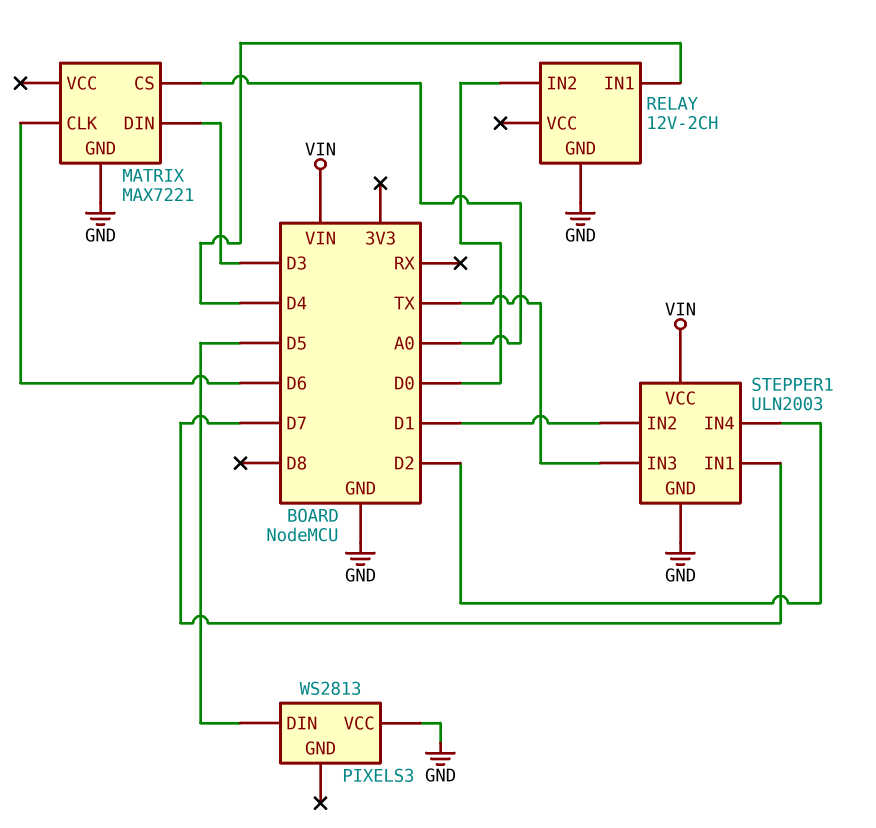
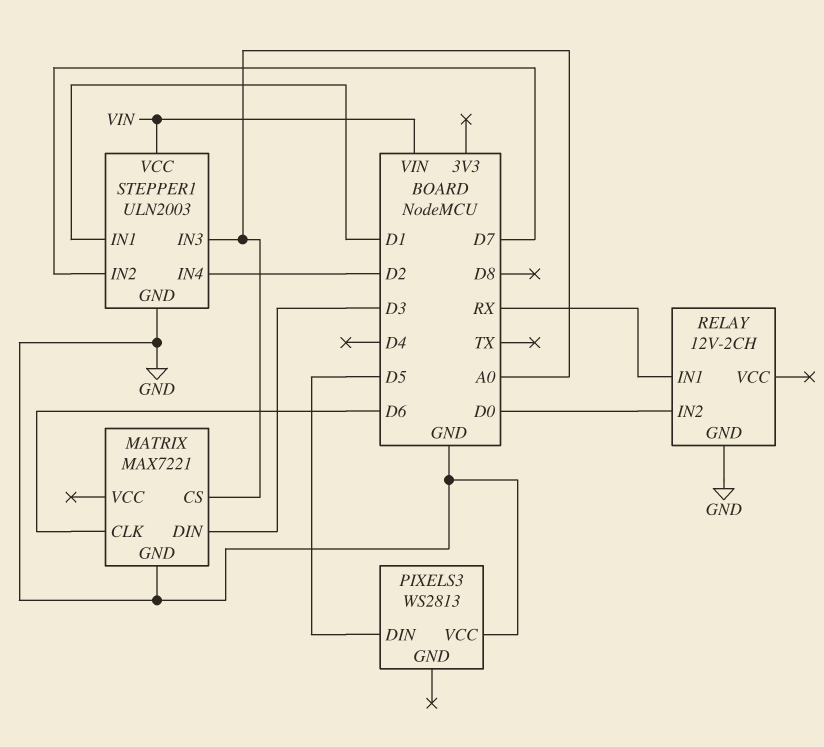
RELAY pin IN1: D4 -> RX
STEPPER1 pin IN1: D7 -> D1
STEPPER1 pin IN2: D1 -> D7
STEPPER1 pin IN3: TX -> A0

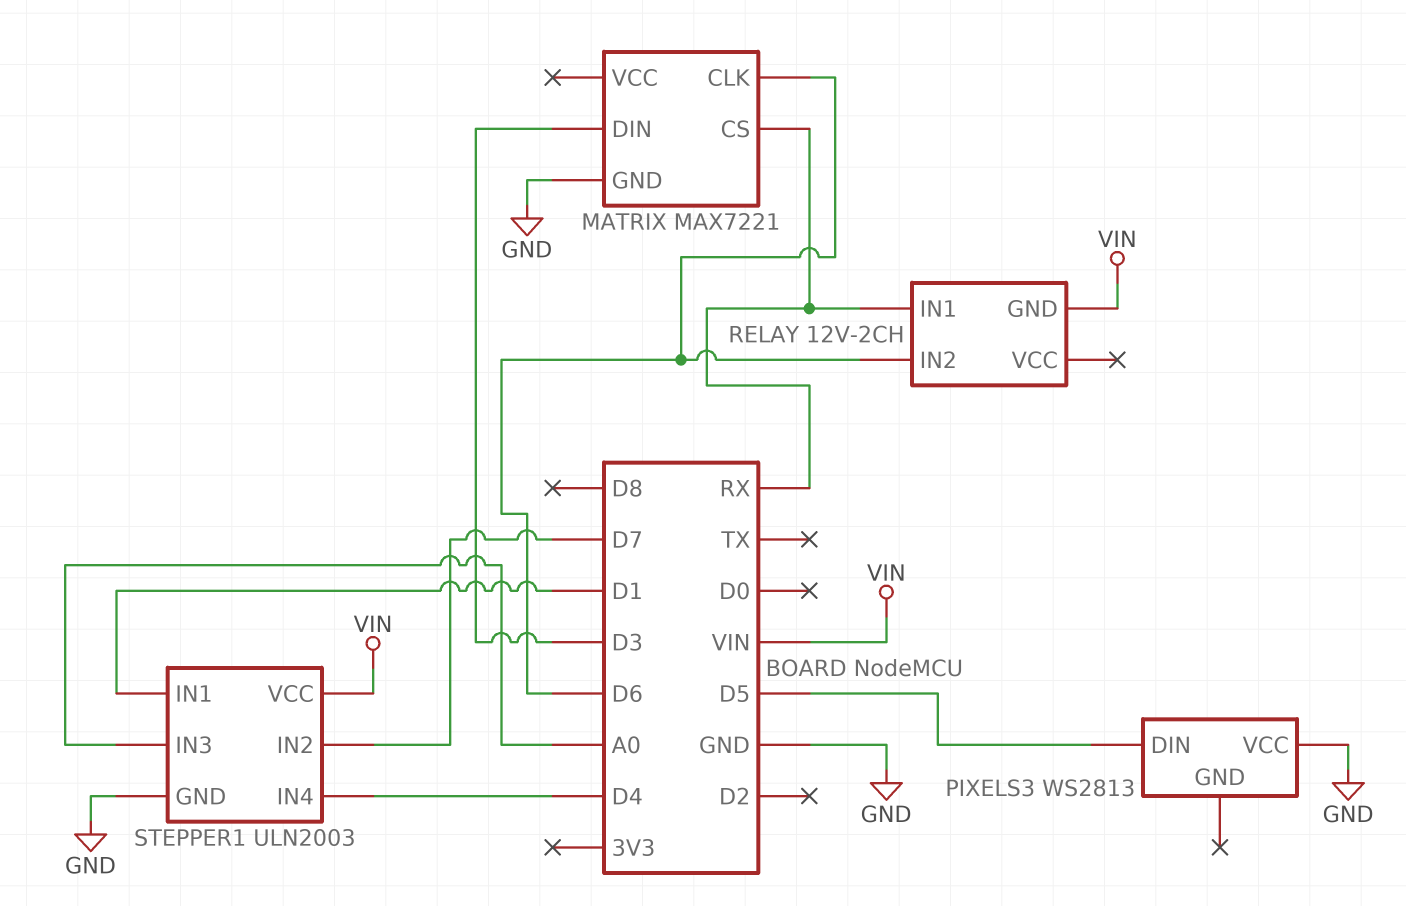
MATRIX pin CS: A0 -> RX
RELAY pin GND: GND -> VIN
RELAY pin IN2: D0 -> D6
STEPPER1 pin IN4: D2 -> D4

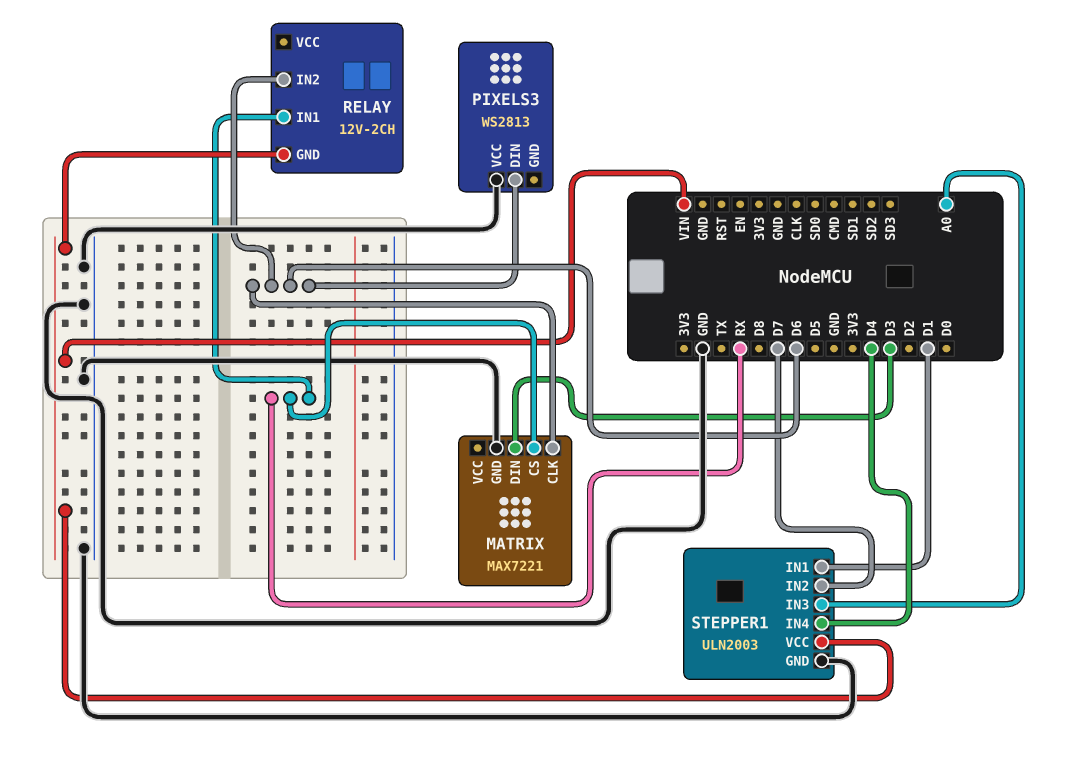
PIXELS3 pin DIN: D5 -> D6

